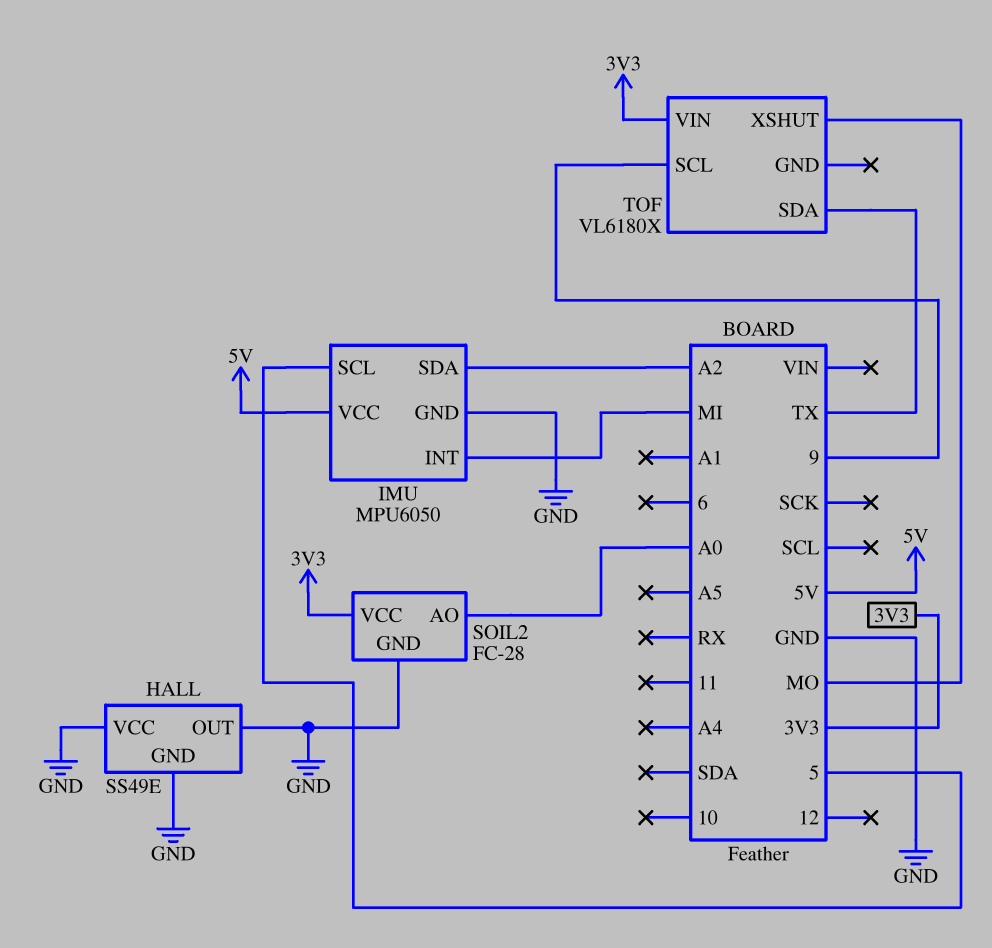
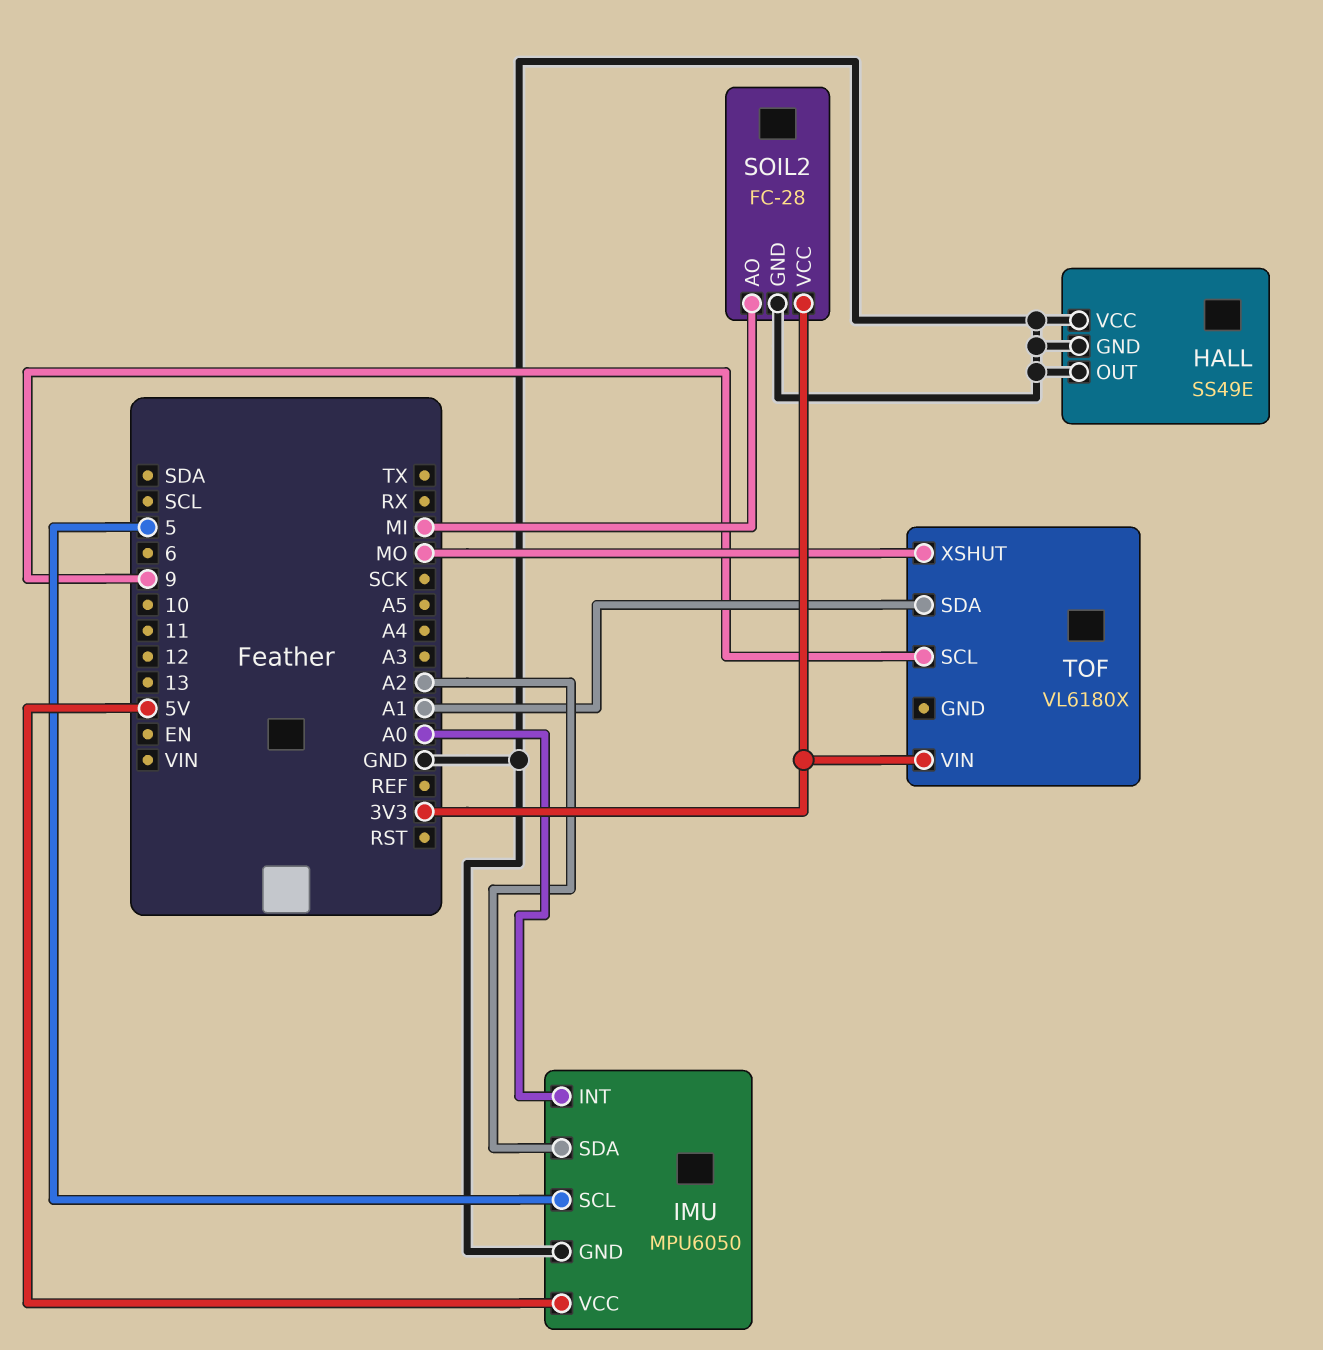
IMU pin INT: MI -> A0
SOIL2 pin AO: A0 -> MI
TOF pin SDA: TX -> A1

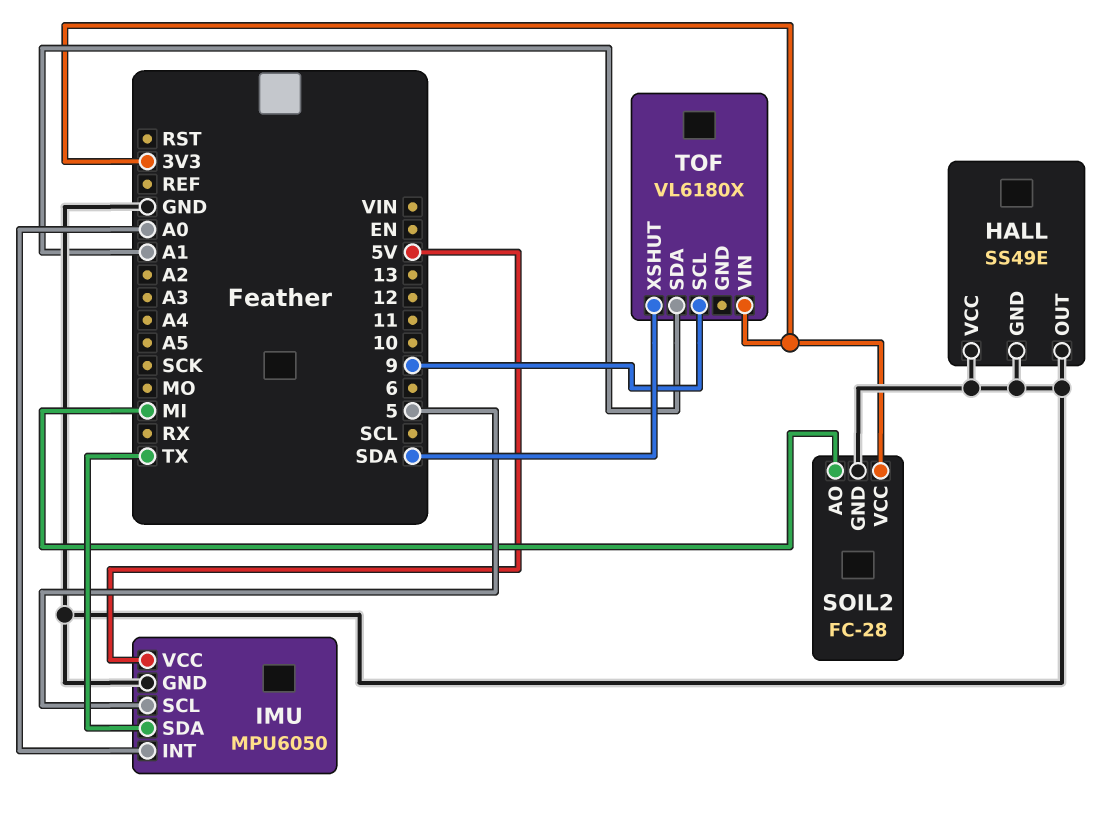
IMU pin SDA: A2 -> TX
TOF pin XSHUT: MO -> SDA

